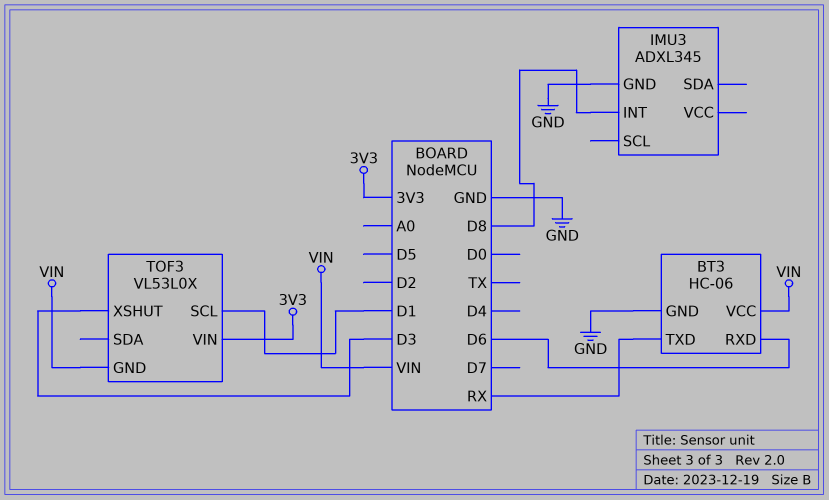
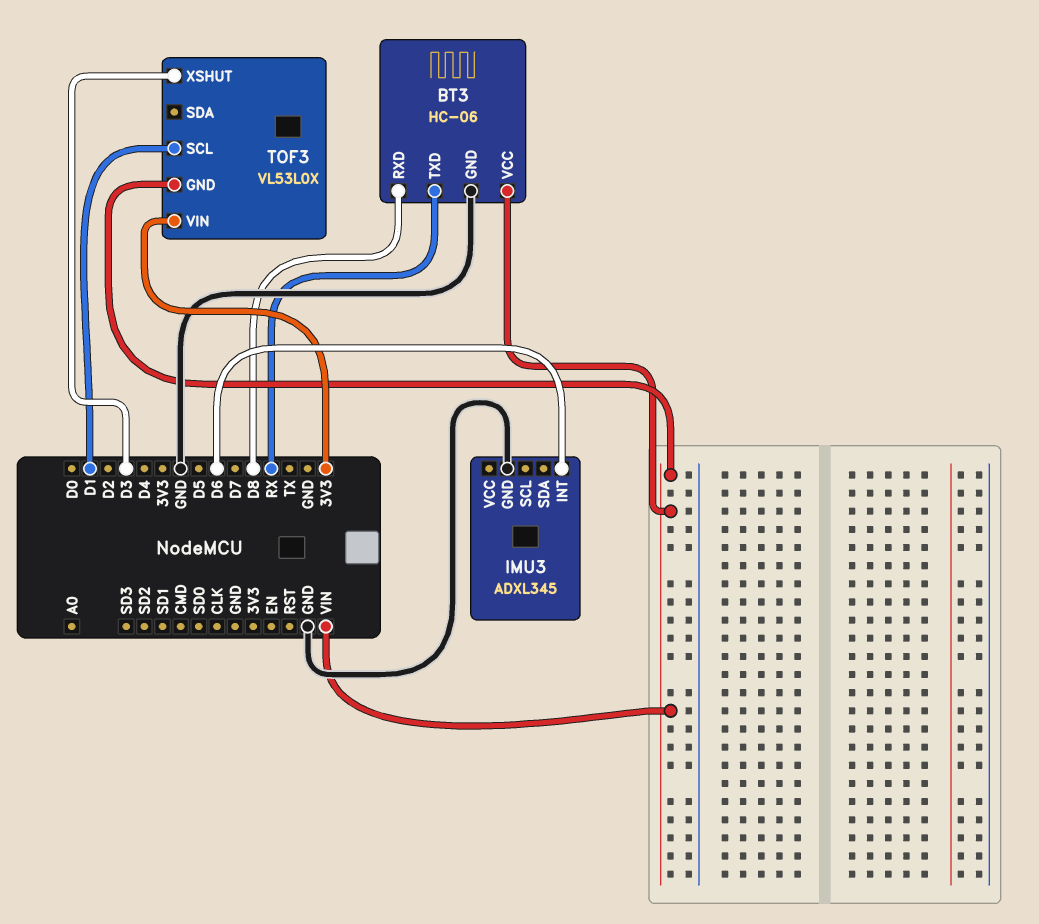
BT3 pin RXD: D6 -> D8
IMU3 pin INT: D8 -> D6

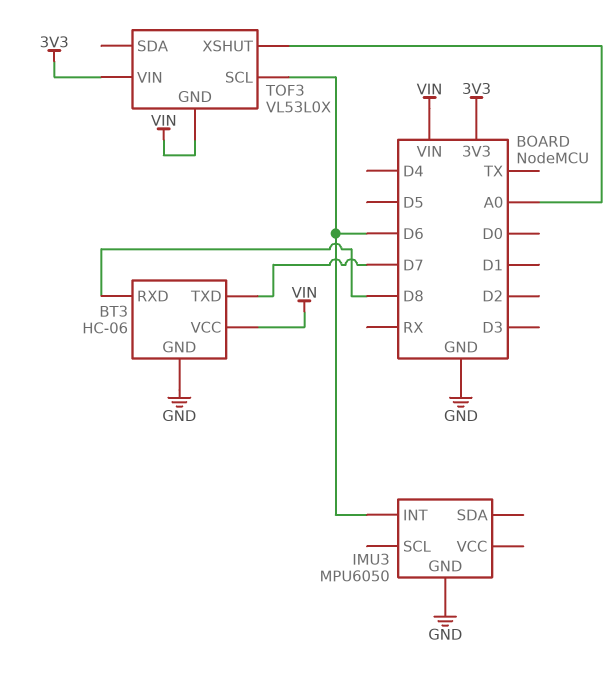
BT3 pin TXD: RX -> D7
IMU3: ADXL345 -> MPU6050
TOF3 pin SCL: D1 -> D6
TOF3 pin XSHUT: D3 -> A0

